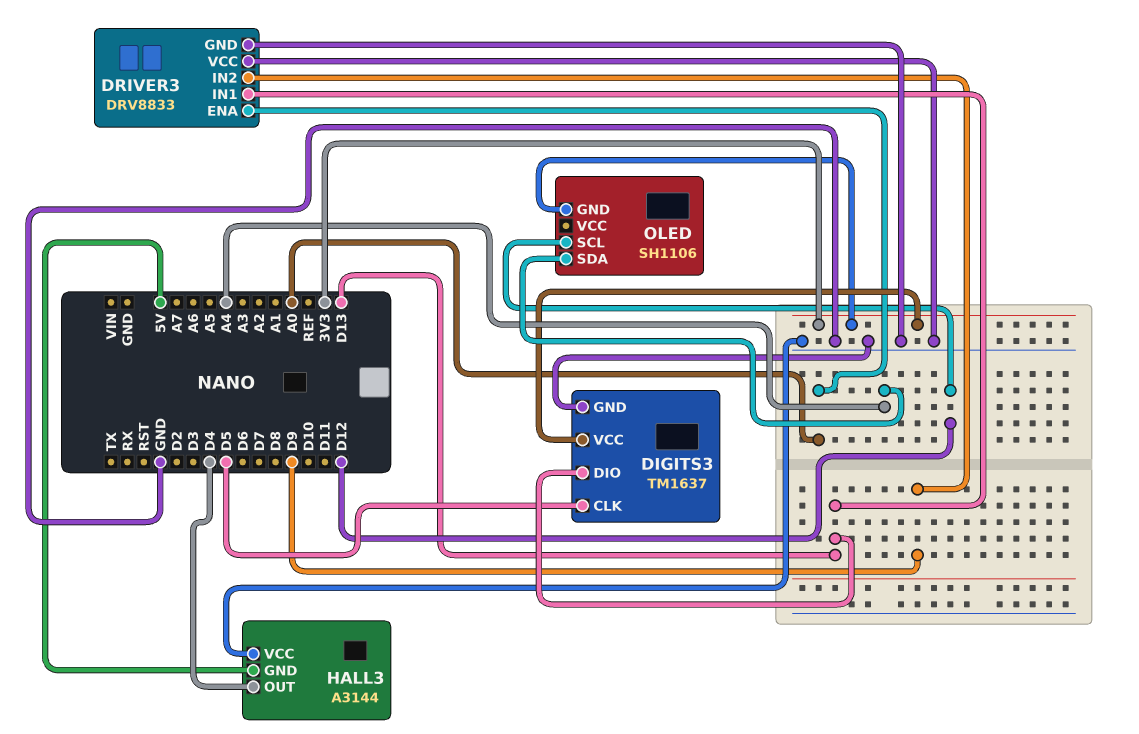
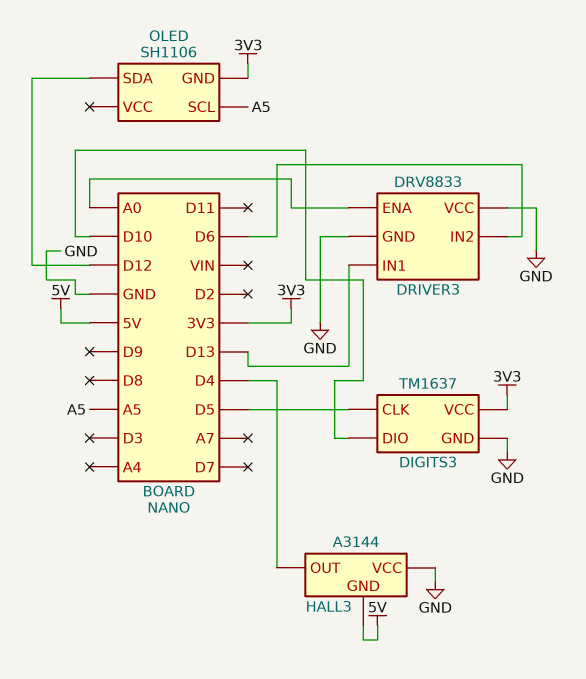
DIGITS3 pin DIO: D13 -> D10
DRIVER3 pin IN2: D9 -> D6
OLED pin SCL: D12 -> A5
OLED pin SDA: A4 -> D12

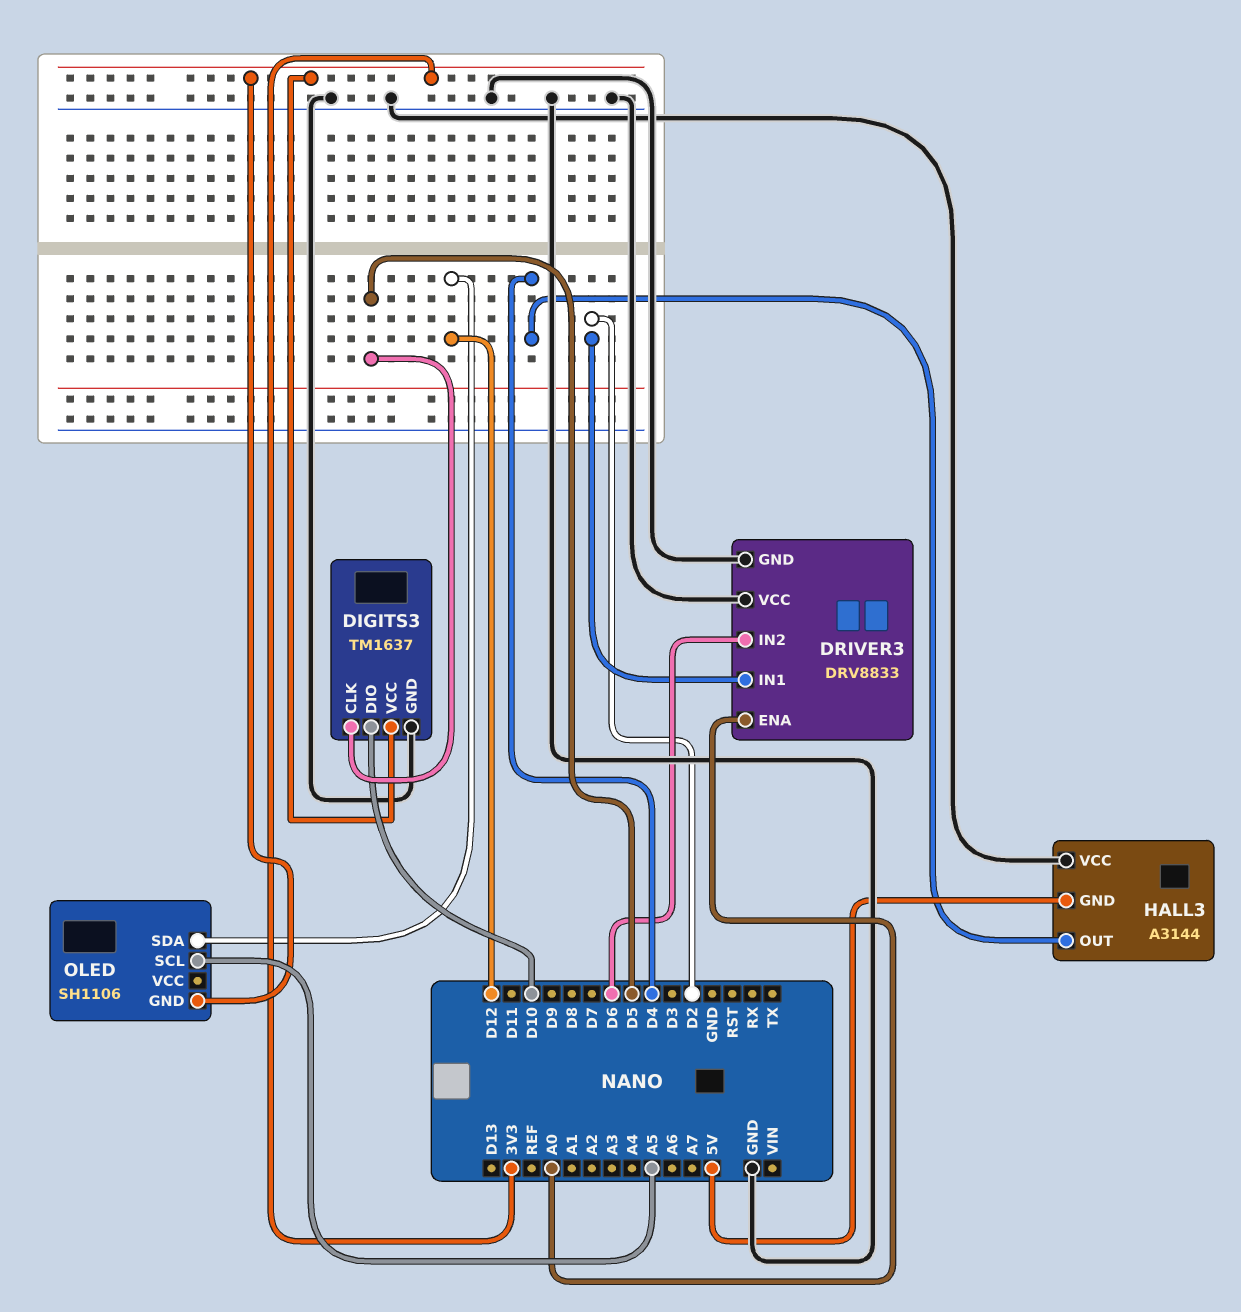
DRIVER3 pin IN1: D13 -> D2

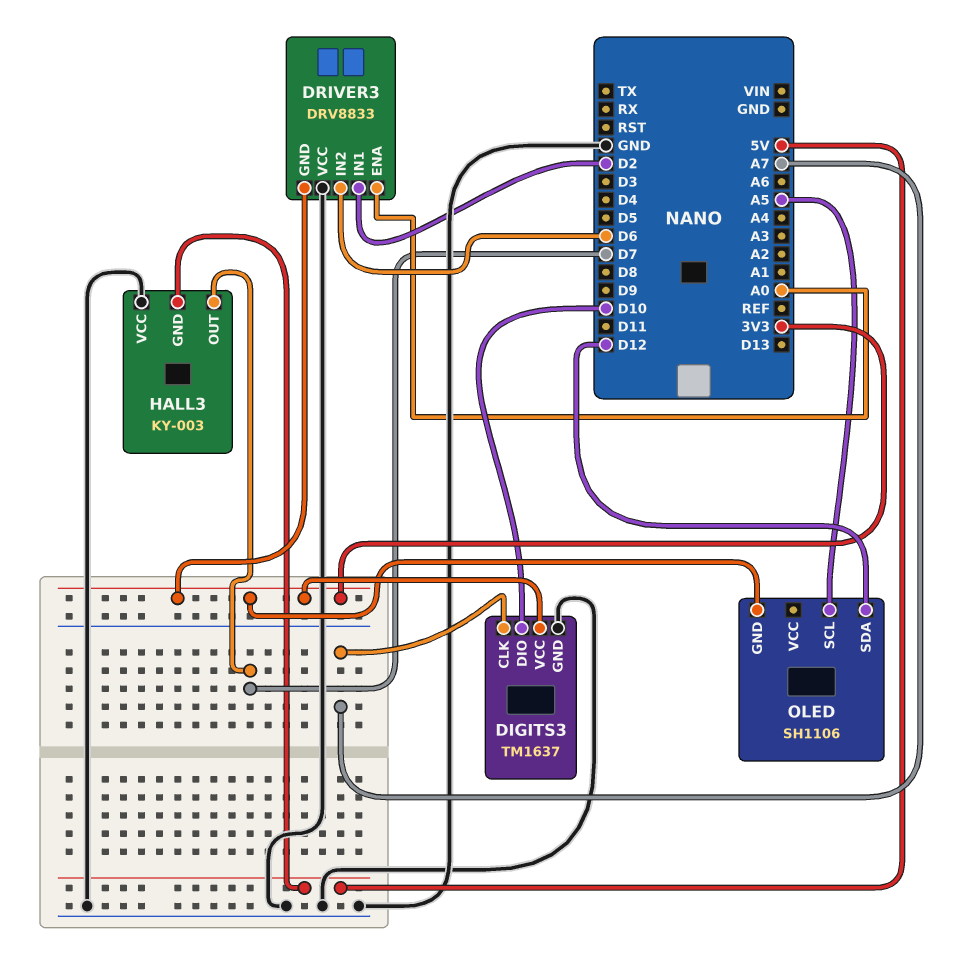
DIGITS3 pin CLK: D5 -> A7
DRIVER3 pin GND: GND -> 3V3
HALL3: A3144 -> KY-003
HALL3 pin OUT: D4 -> D7

